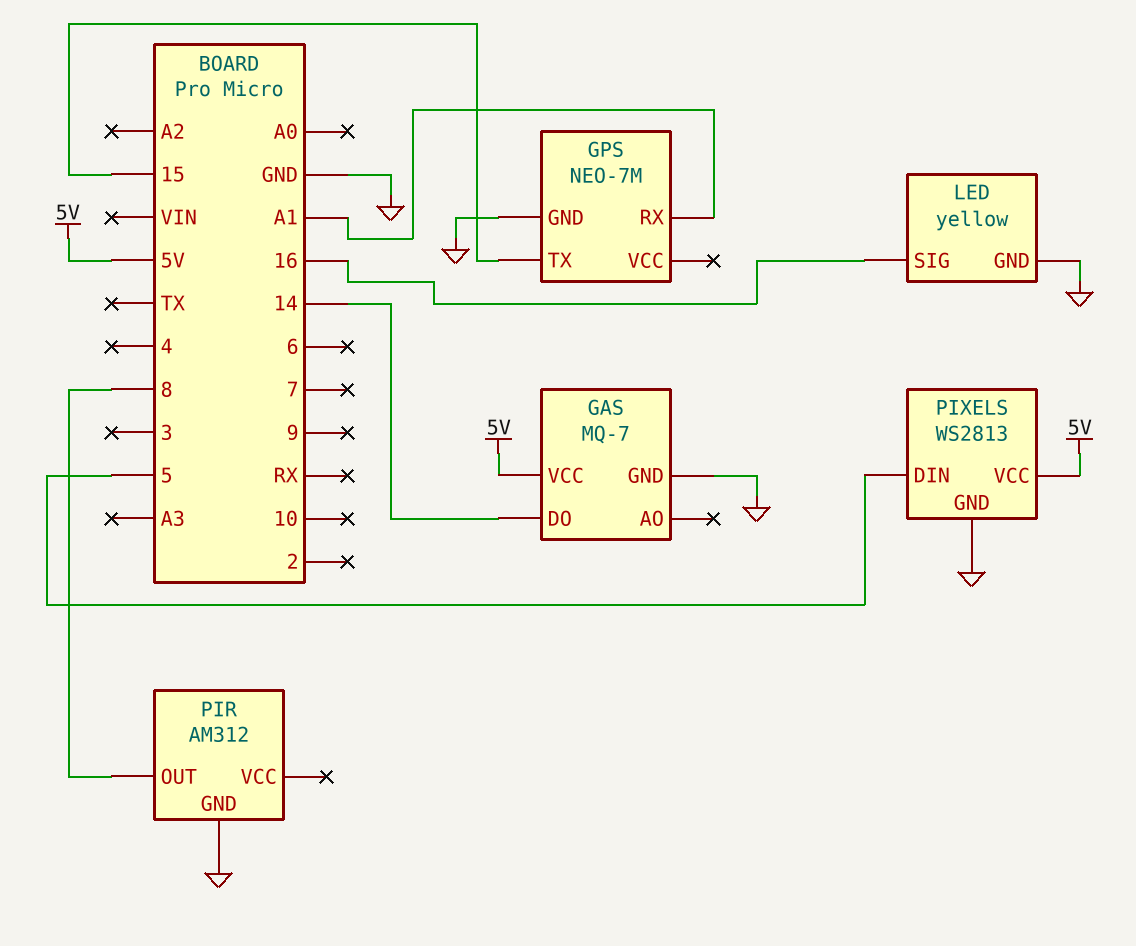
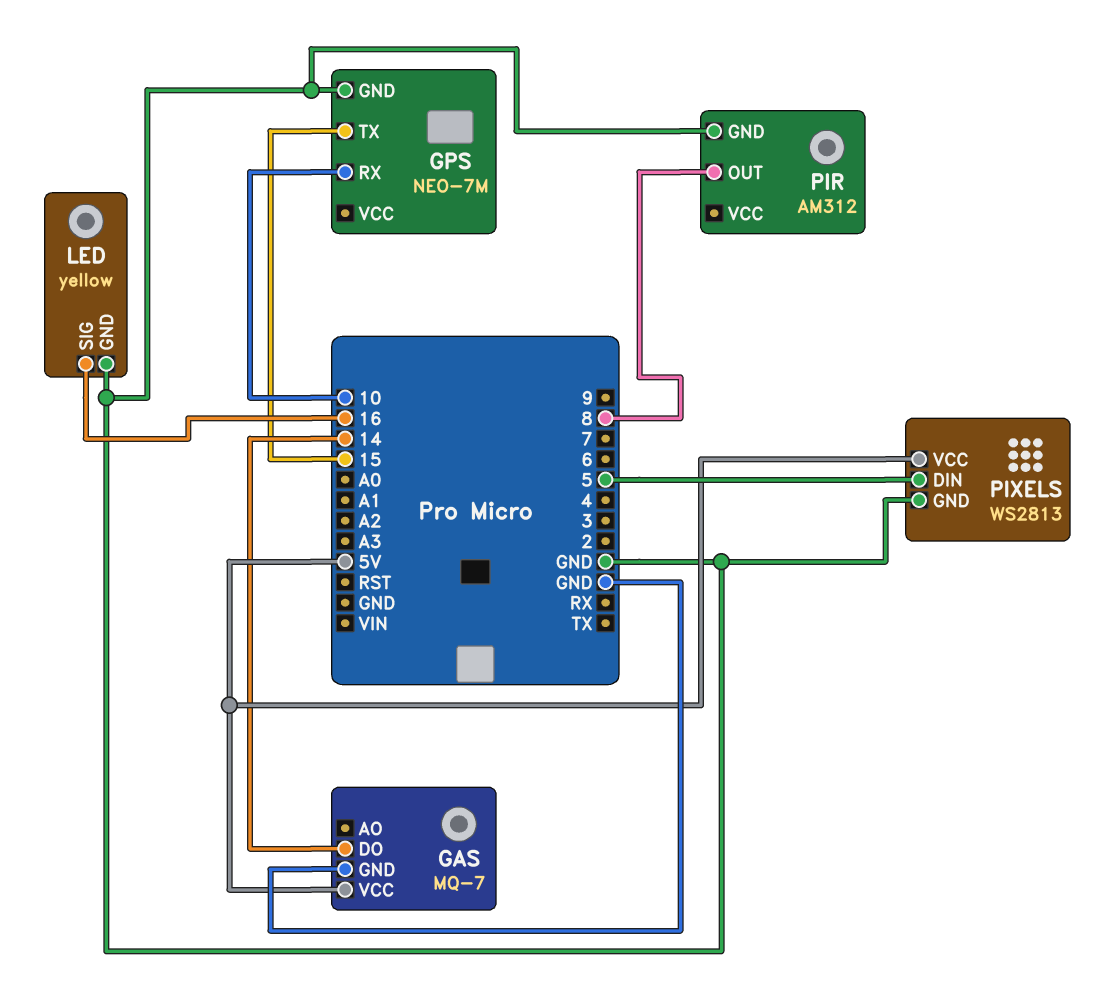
GPS pin RX: A1 -> 10

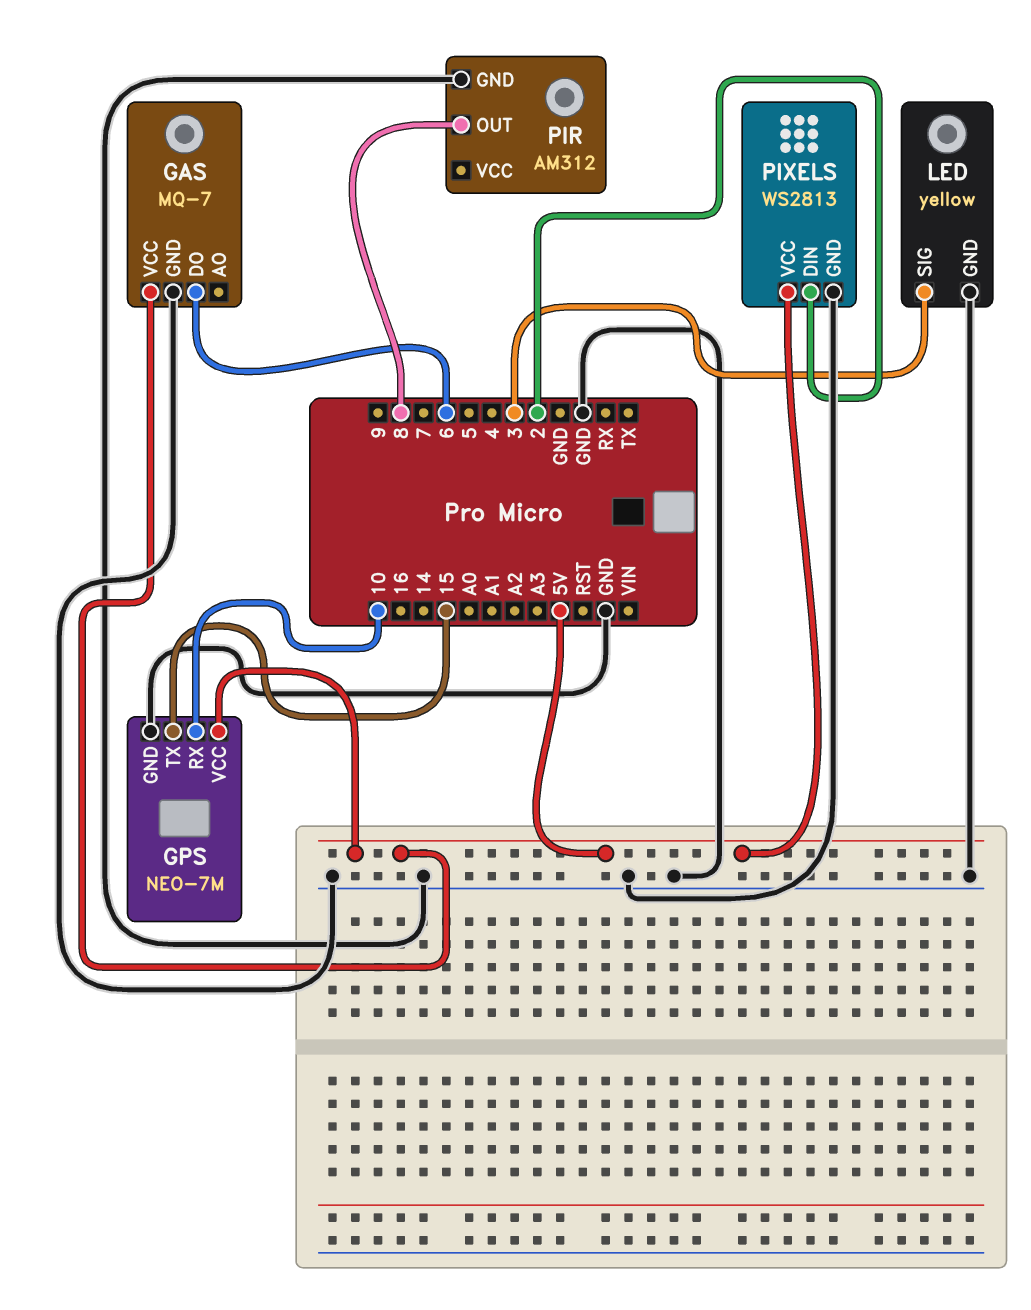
GAS pin DO: 14 -> 6
GPS pin VCC: none -> 5V
LED pin SIG: 16 -> 3
PIXELS pin DIN: 5 -> 2

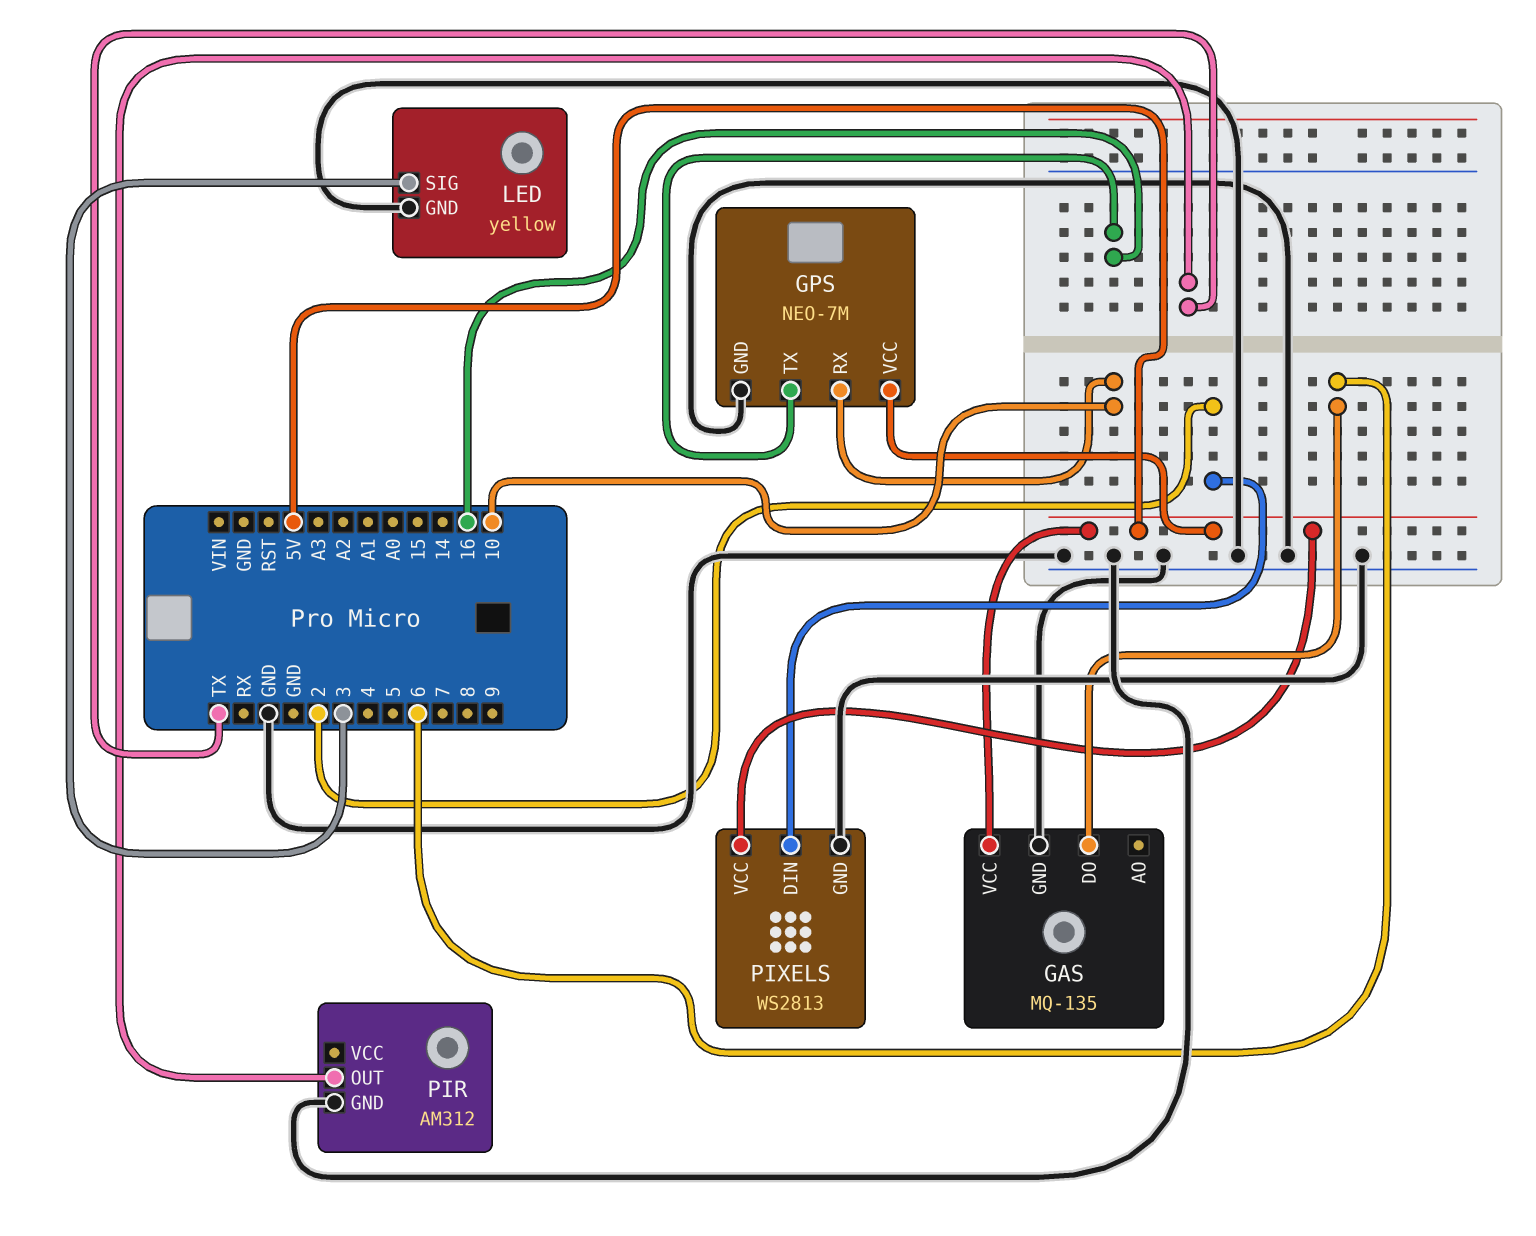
GAS: MQ-7 -> MQ-135
GPS pin TX: 15 -> 16
PIR pin OUT: 8 -> TX

